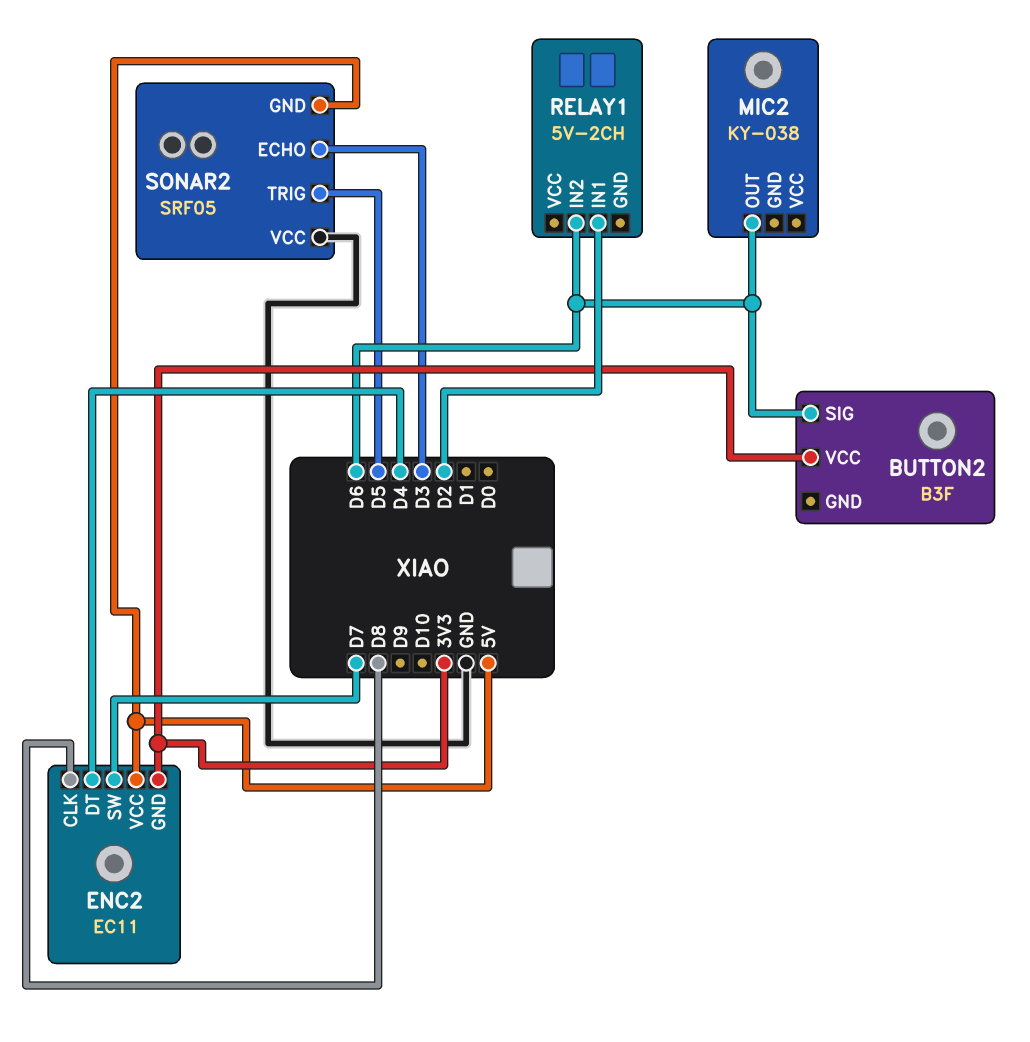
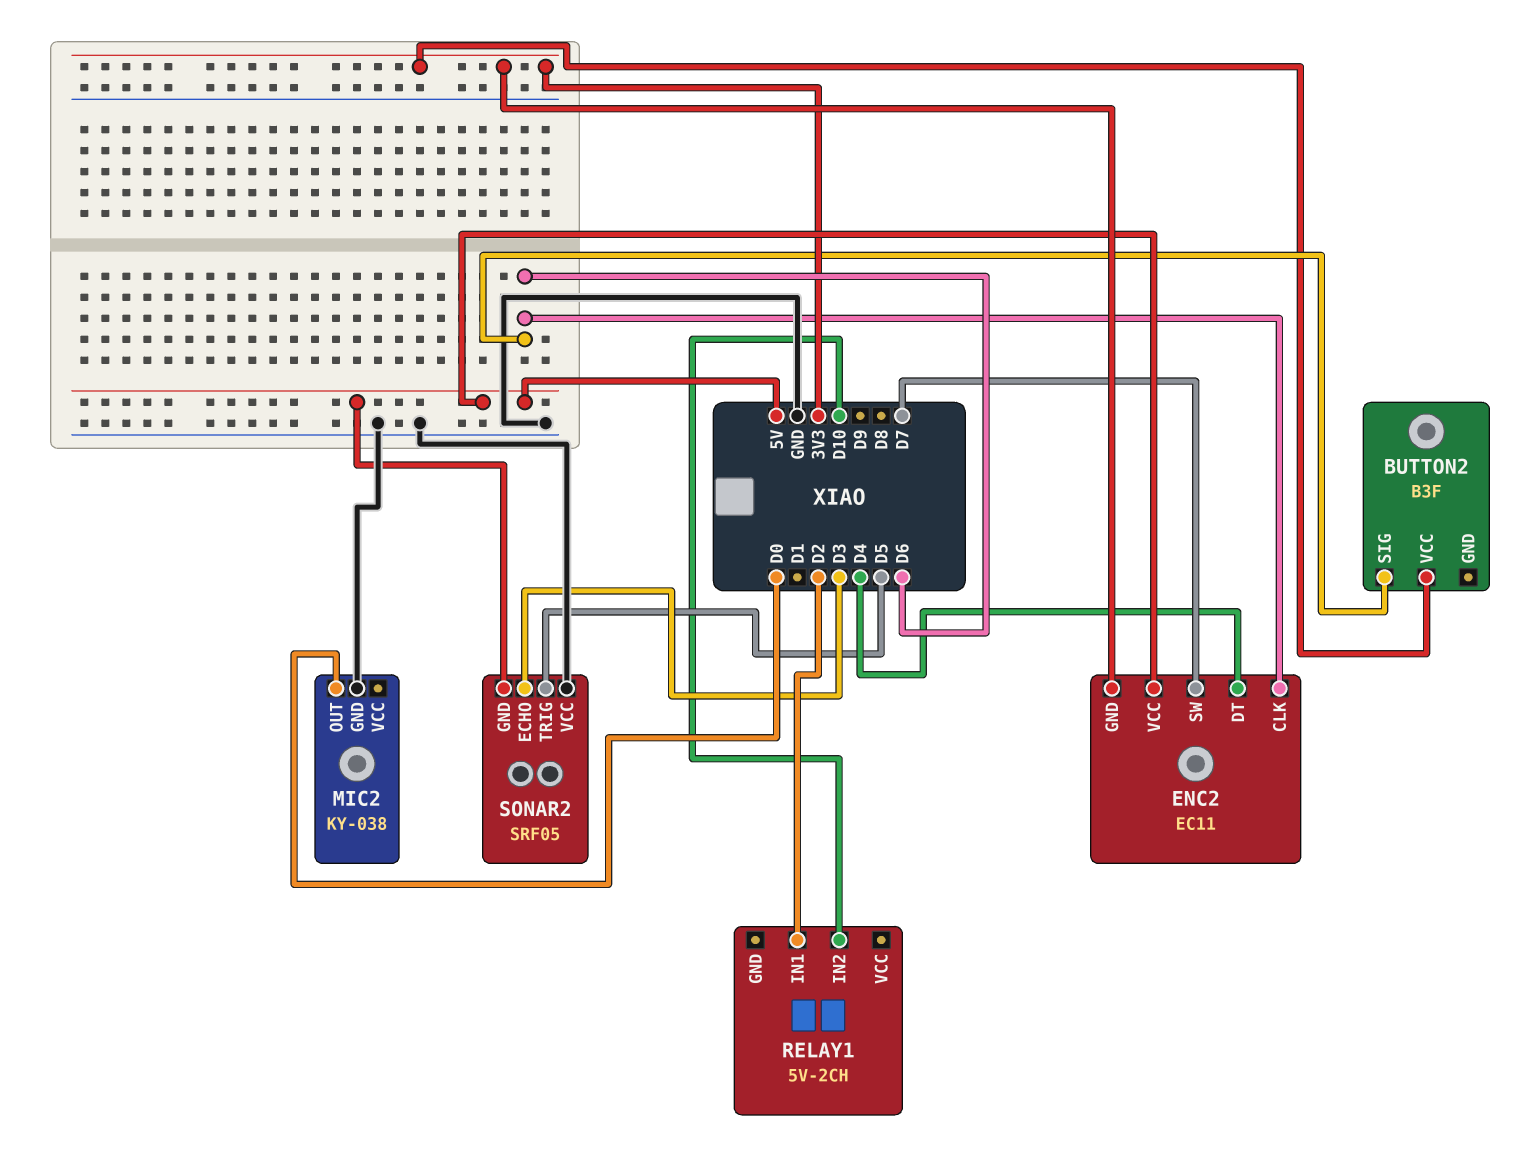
ENC2 pin CLK: D8 -> D6
MIC2 pin GND: none -> GND
MIC2 pin OUT: D6 -> D0
RELAY1 pin IN2: D6 -> D10

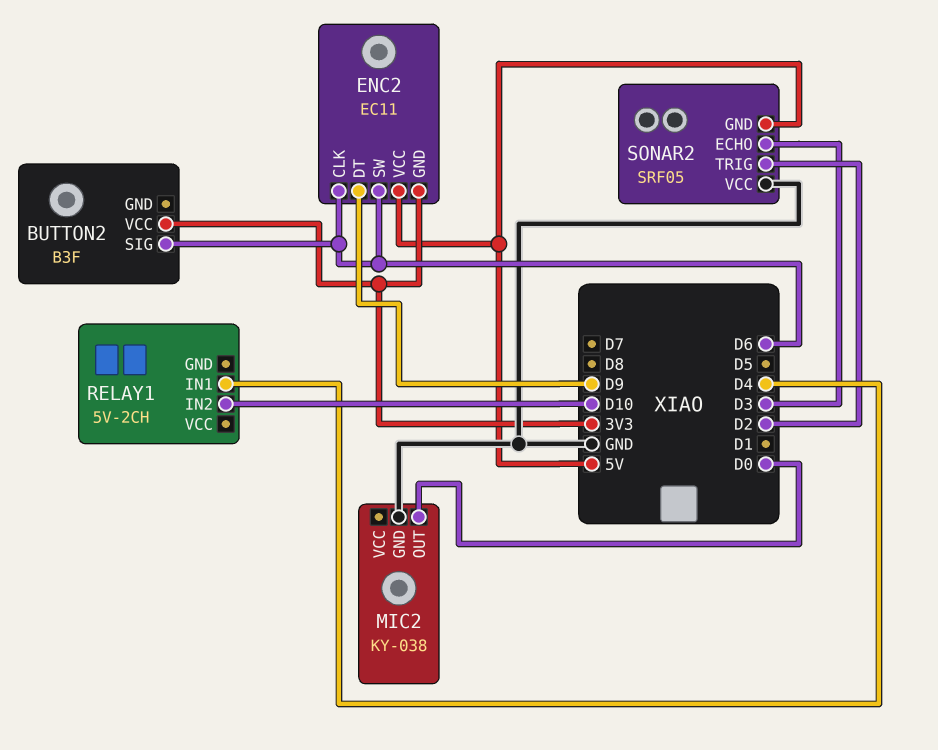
ENC2 pin DT: D4 -> D9
ENC2 pin SW: D7 -> D6
RELAY1 pin IN1: D2 -> D4
SONAR2 pin TRIG: D5 -> D2

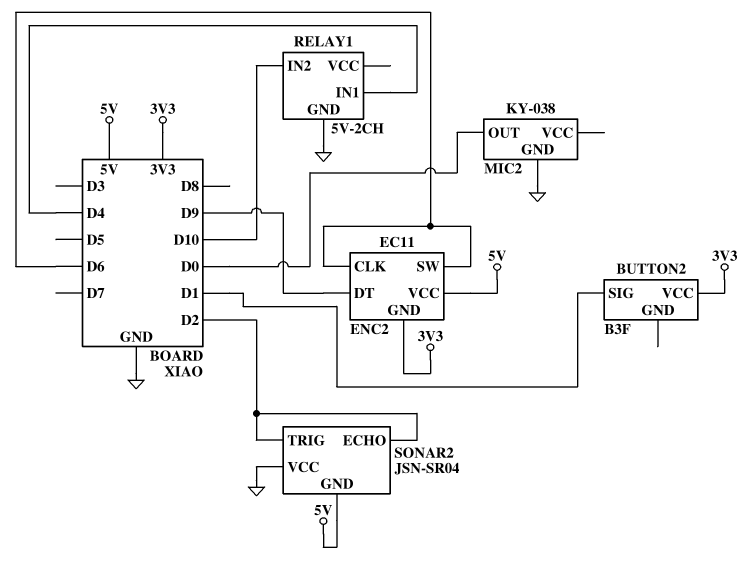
BUTTON2 pin SIG: D6 -> D1
RELAY1 pin GND: none -> GND
SONAR2: SRF05 -> JSN-SR04
SONAR2 pin ECHO: D3 -> D2

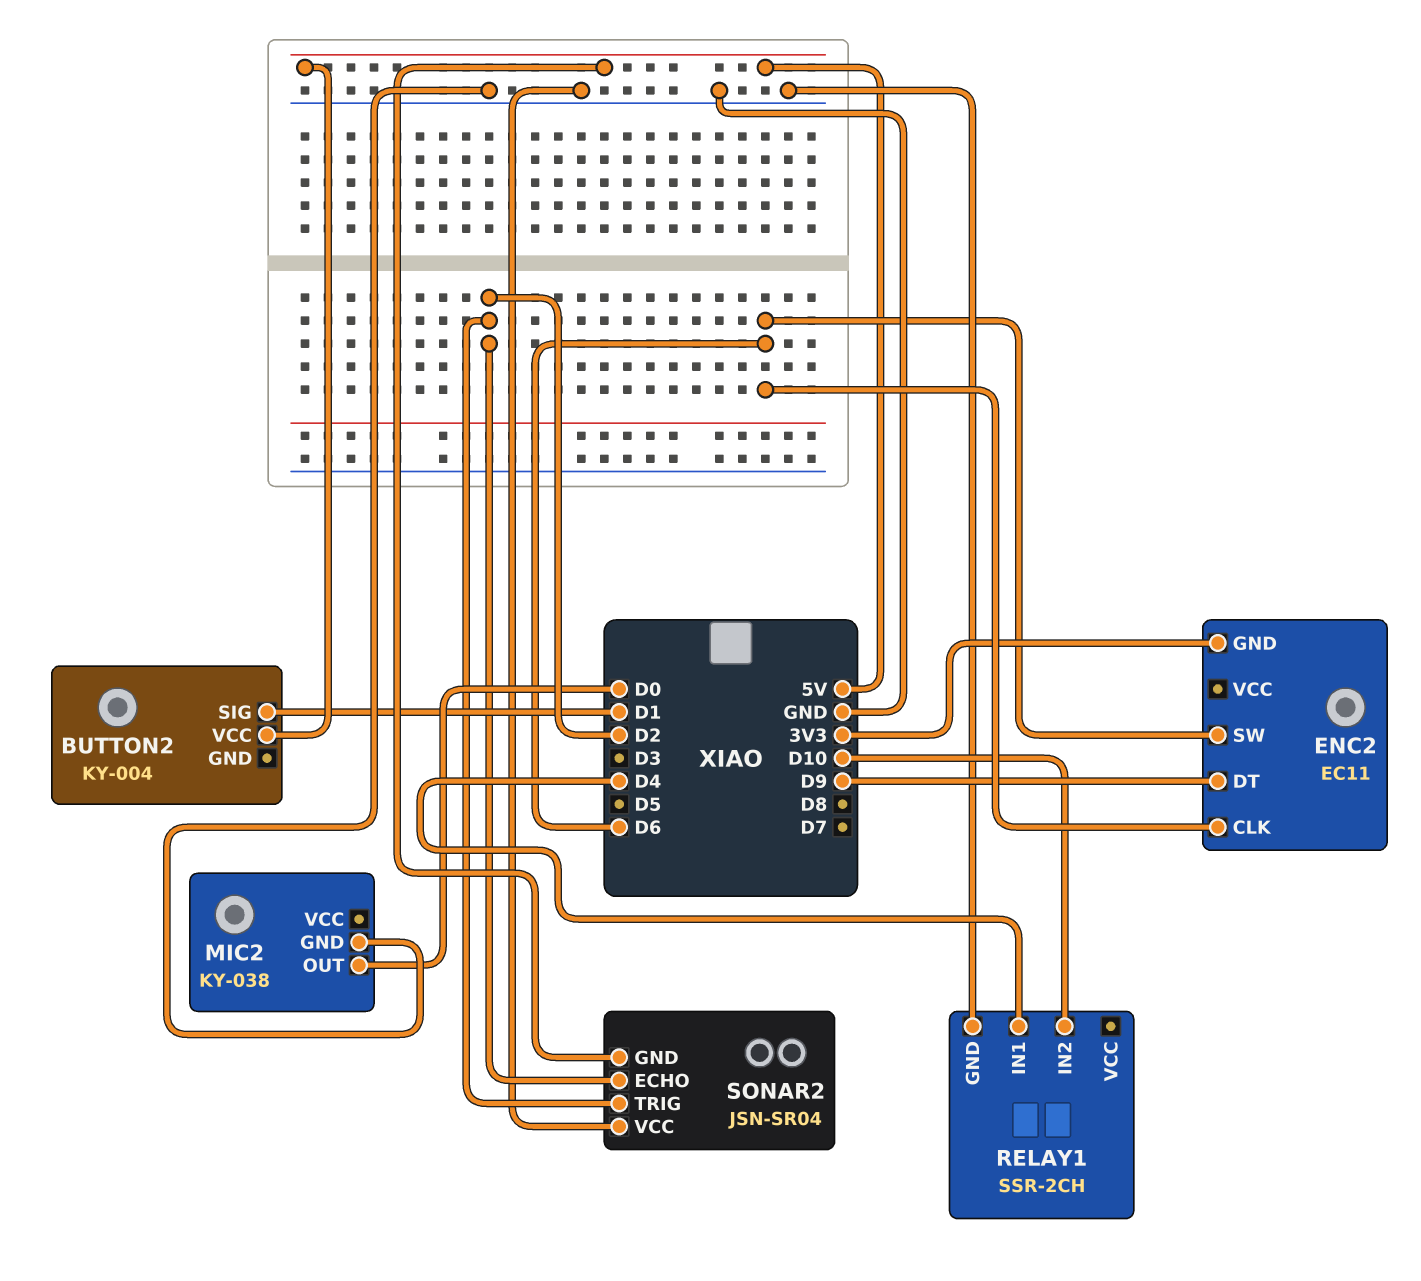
BUTTON2: B3F -> KY-004
BUTTON2 pin VCC: 3V3 -> 5V
ENC2 pin VCC: 5V -> none
RELAY1: 5V-2CH -> SSR-2CH

